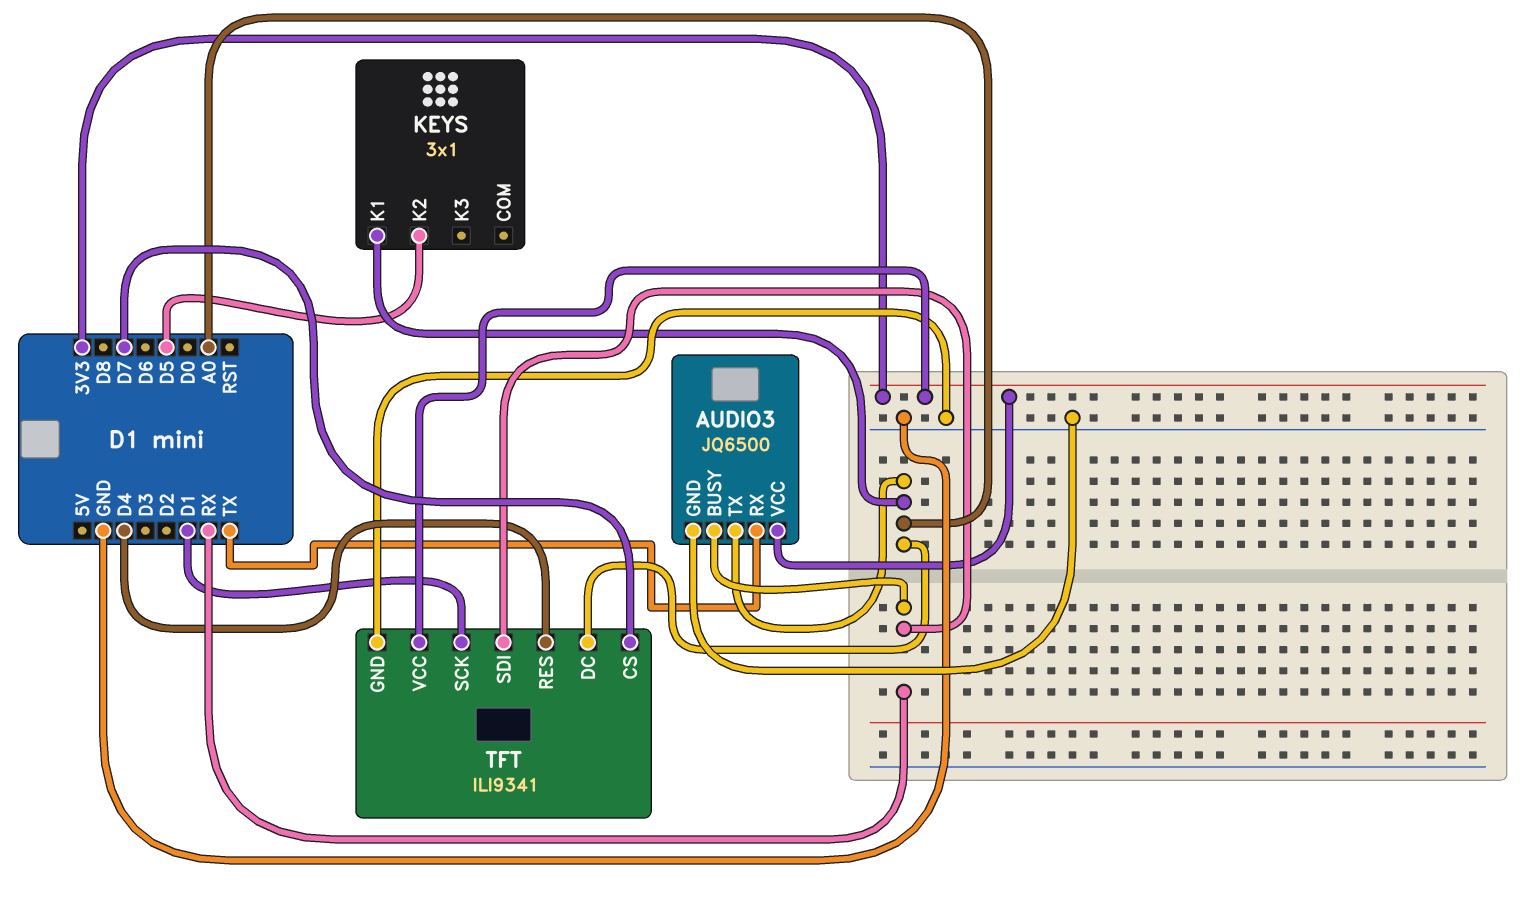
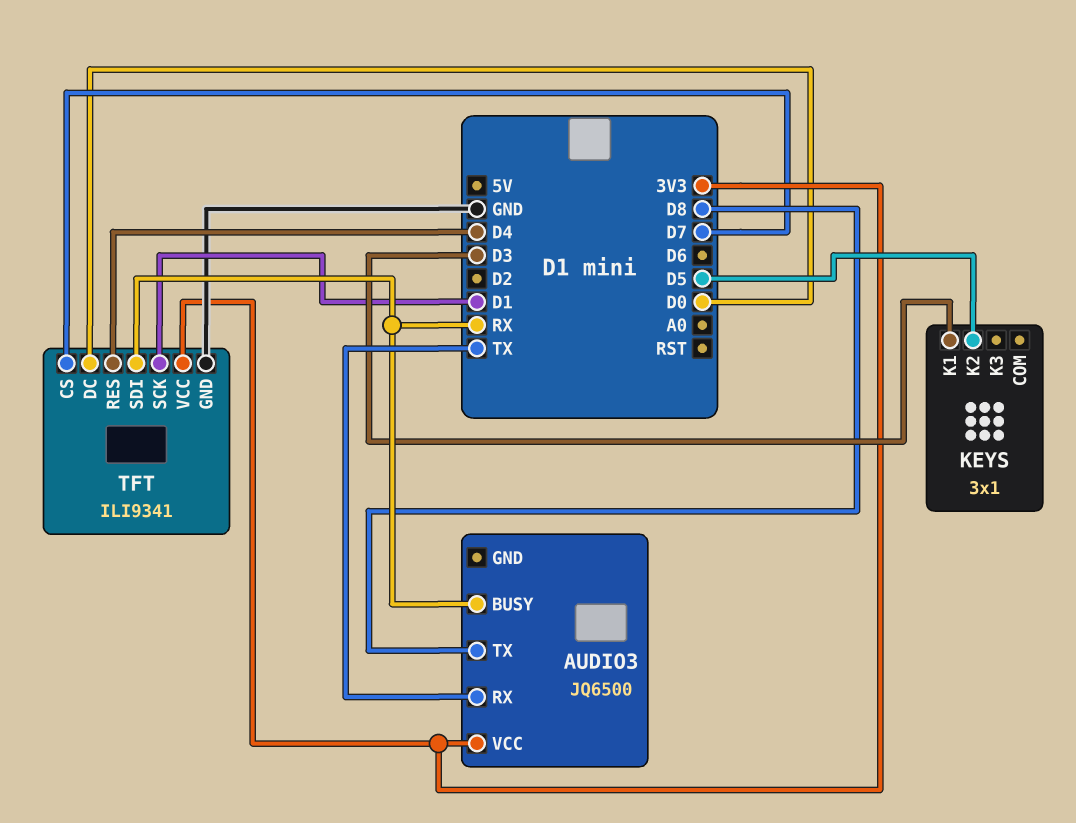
AUDIO3 pin GND: GND -> none
AUDIO3 pin TX: A0 -> D8
KEYS pin K1: A0 -> D3
TFT pin DC: A0 -> D0

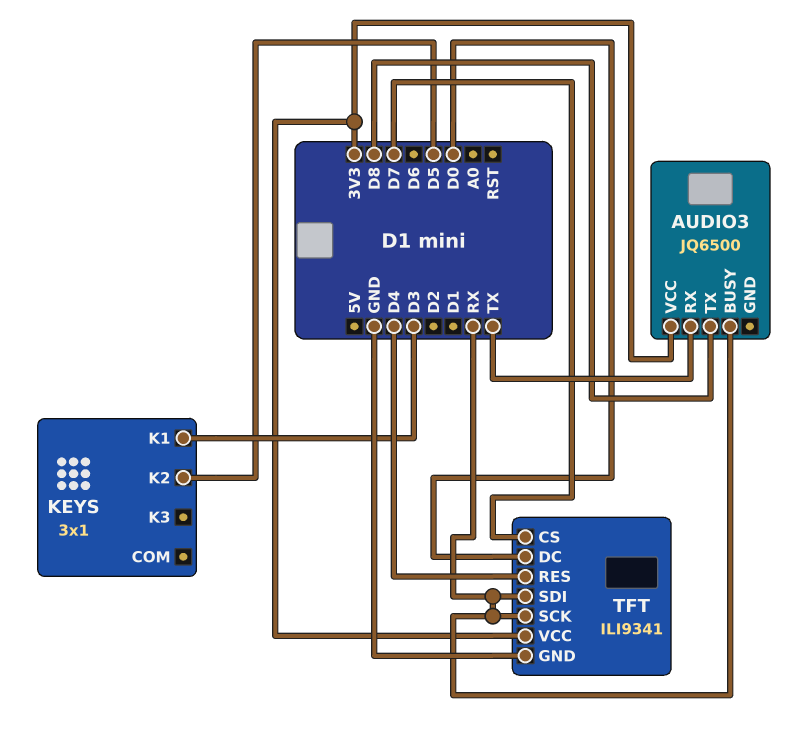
TFT pin SCK: D1 -> RX

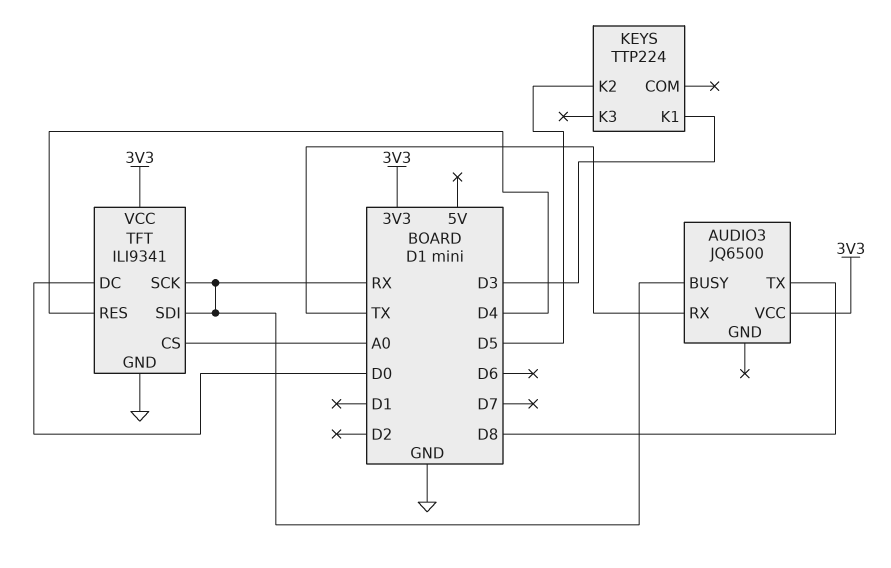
KEYS: 3x1 -> TTP224
TFT pin CS: D7 -> A0

